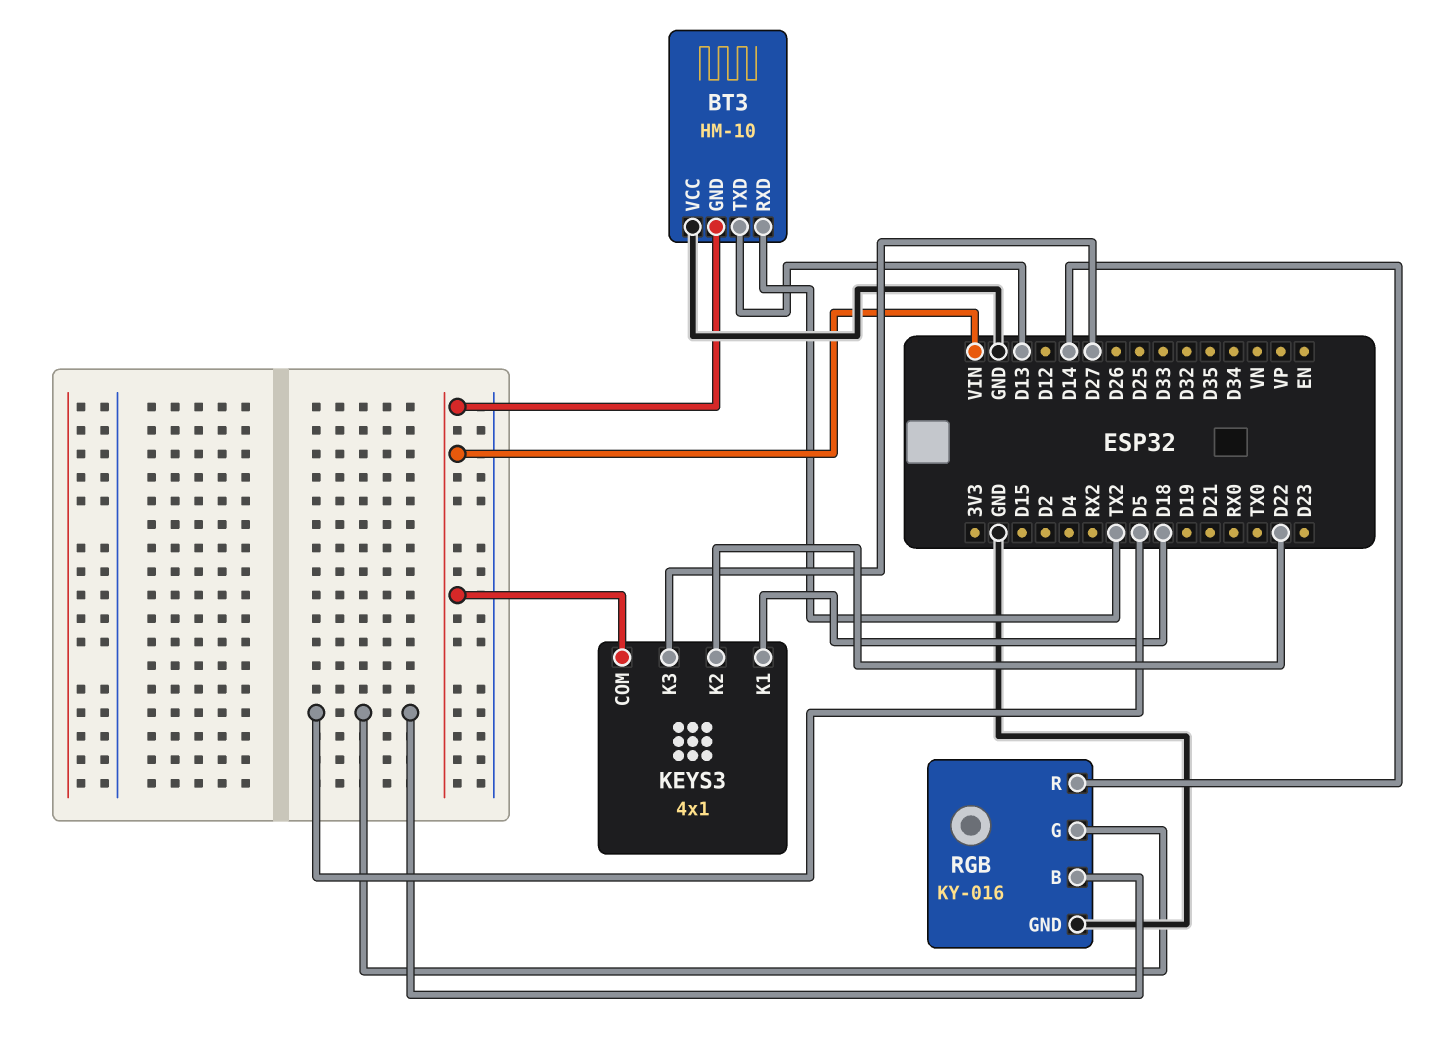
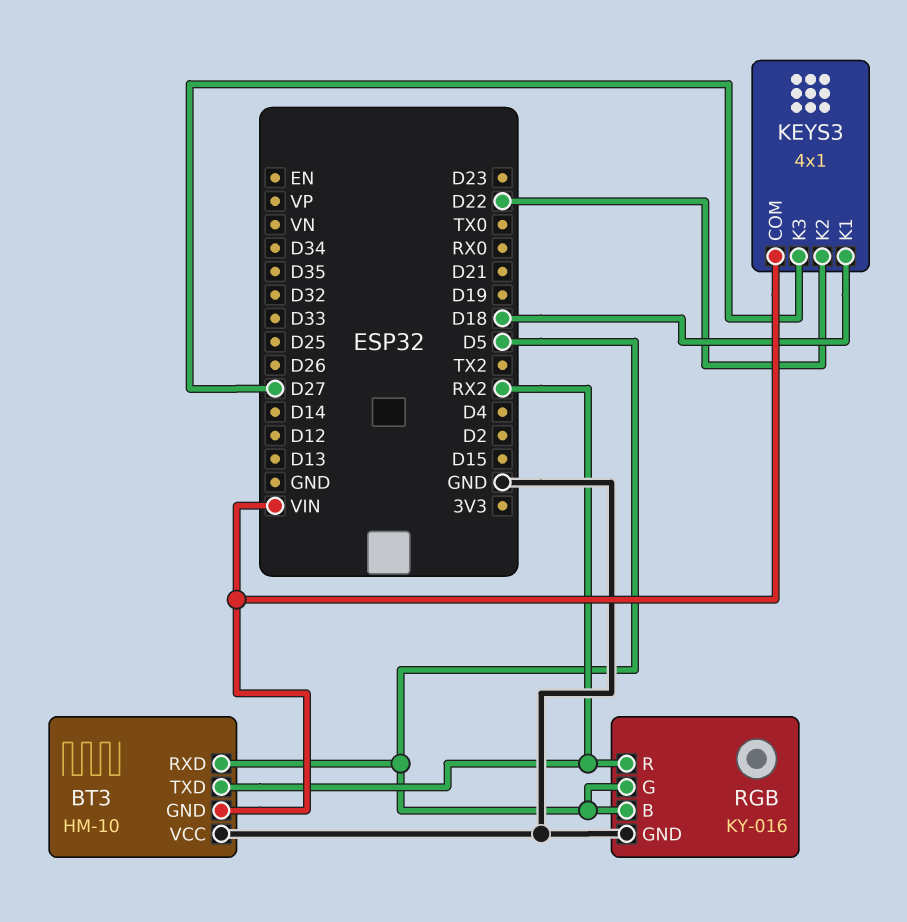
BT3 pin RXD: TX2 -> D5
BT3 pin TXD: D13 -> RX2
RGB pin R: D14 -> RX2

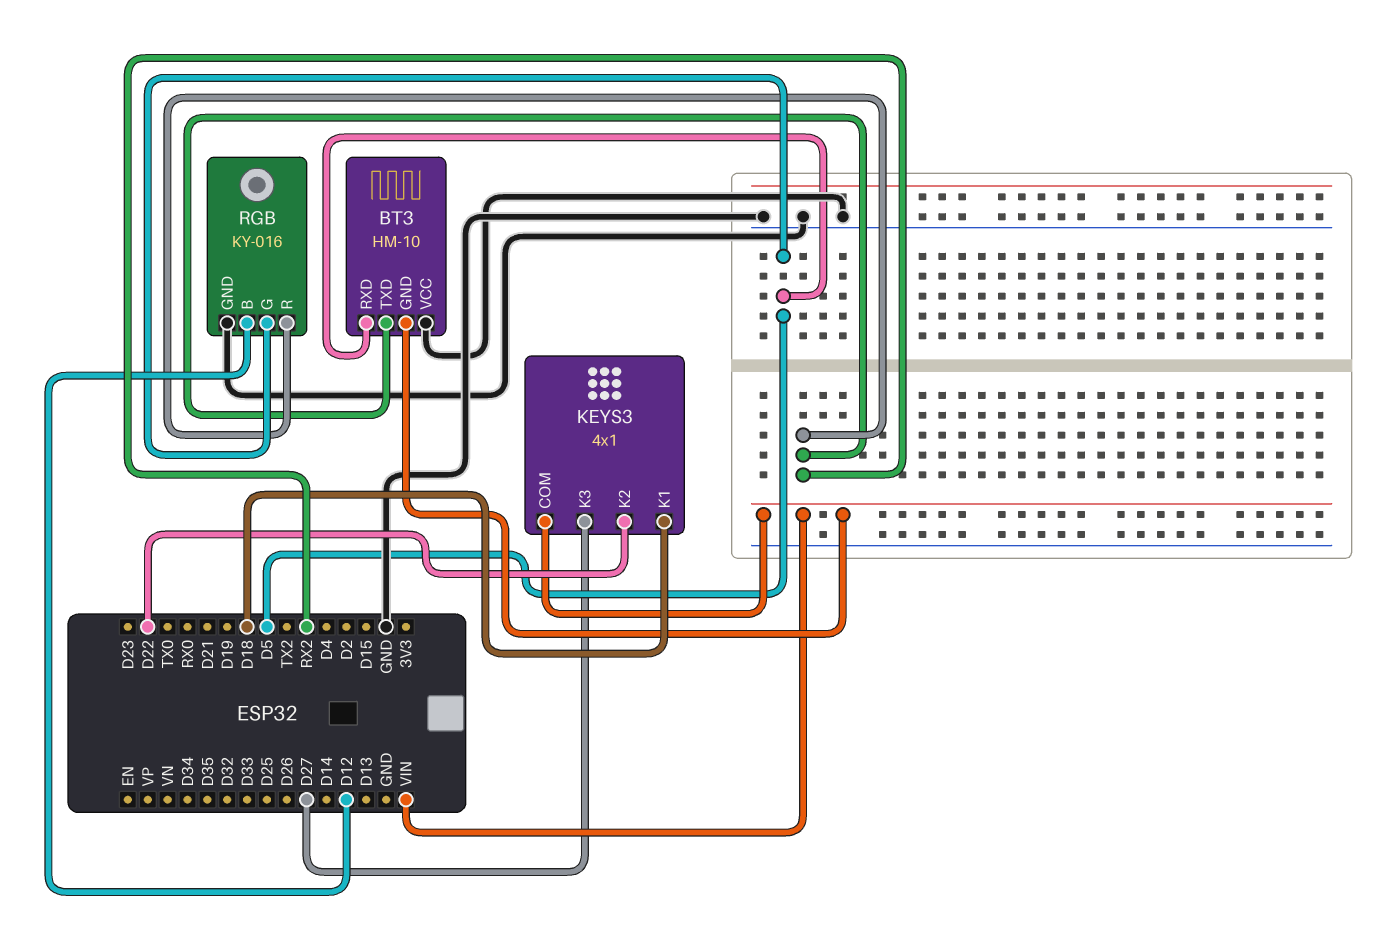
RGB pin B: D5 -> D12

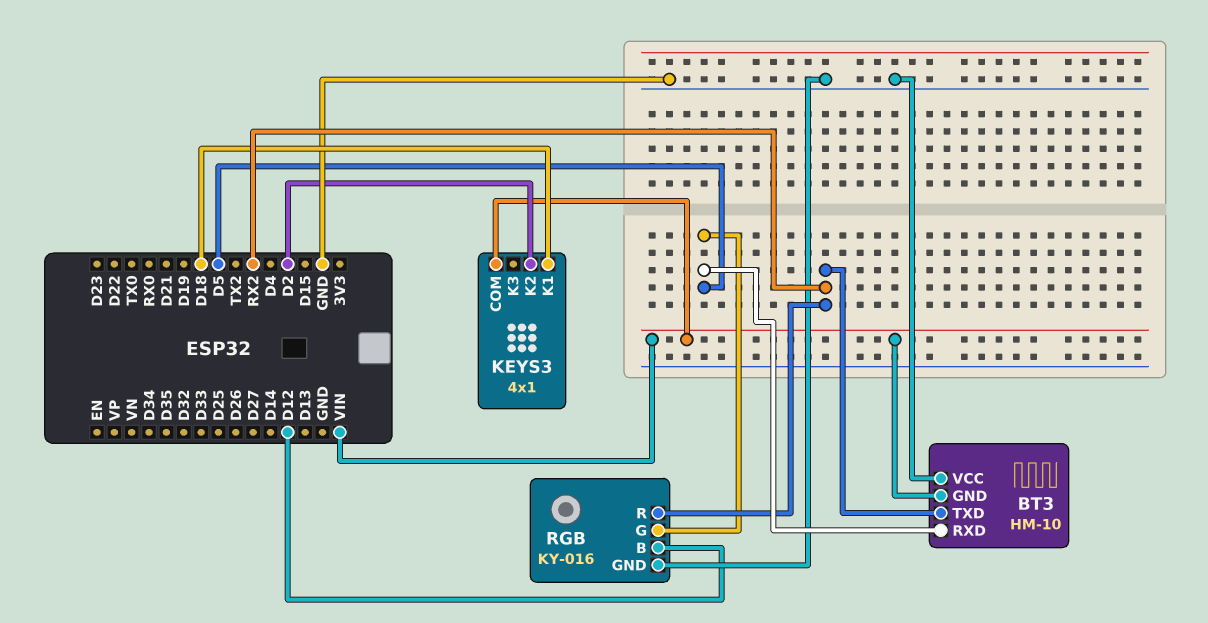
KEYS3 pin K2: D22 -> D2
KEYS3 pin K3: D27 -> none

